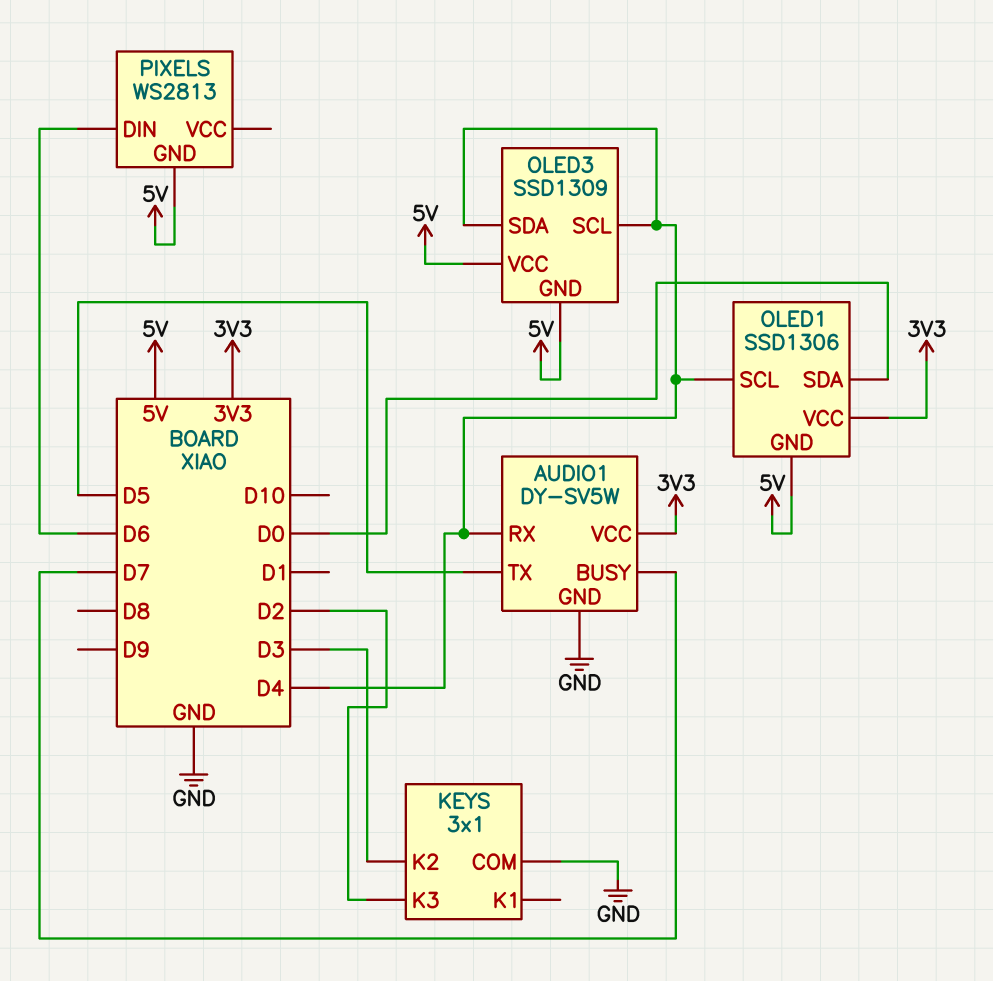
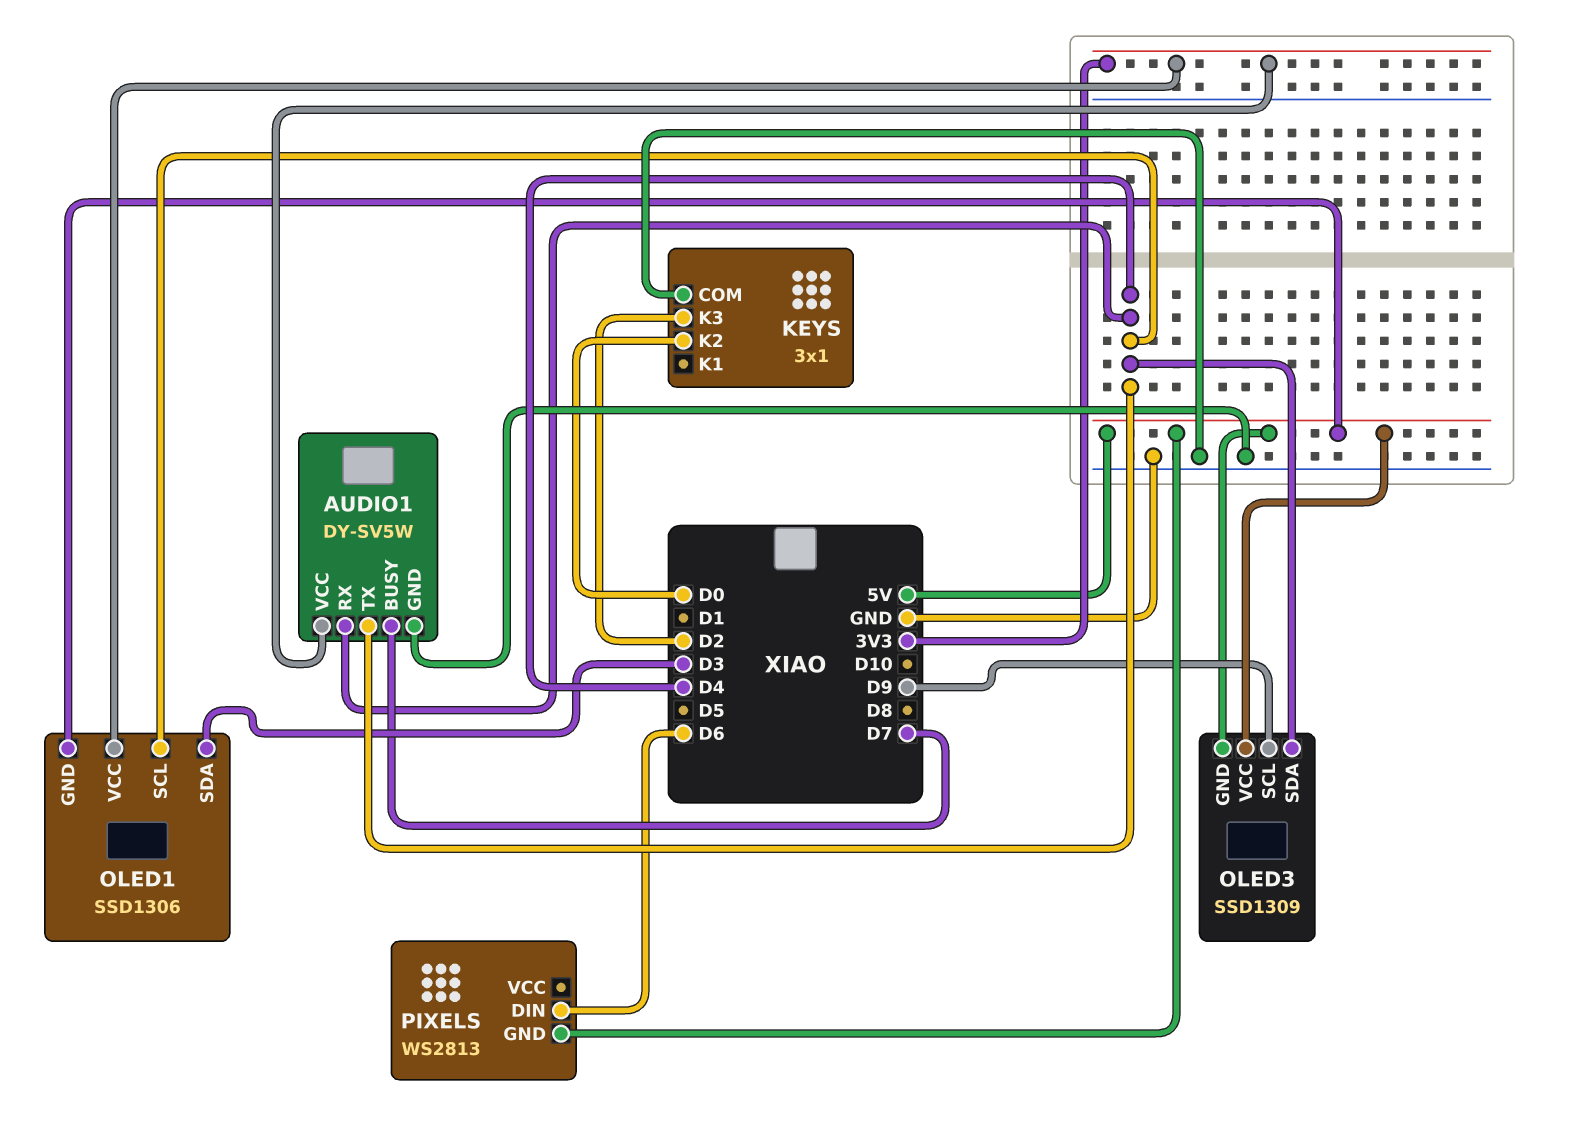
AUDIO1 pin TX: D5 -> D4
KEYS pin K2: D3 -> D0
OLED1 pin SDA: D0 -> D3
OLED3 pin SCL: D4 -> D9

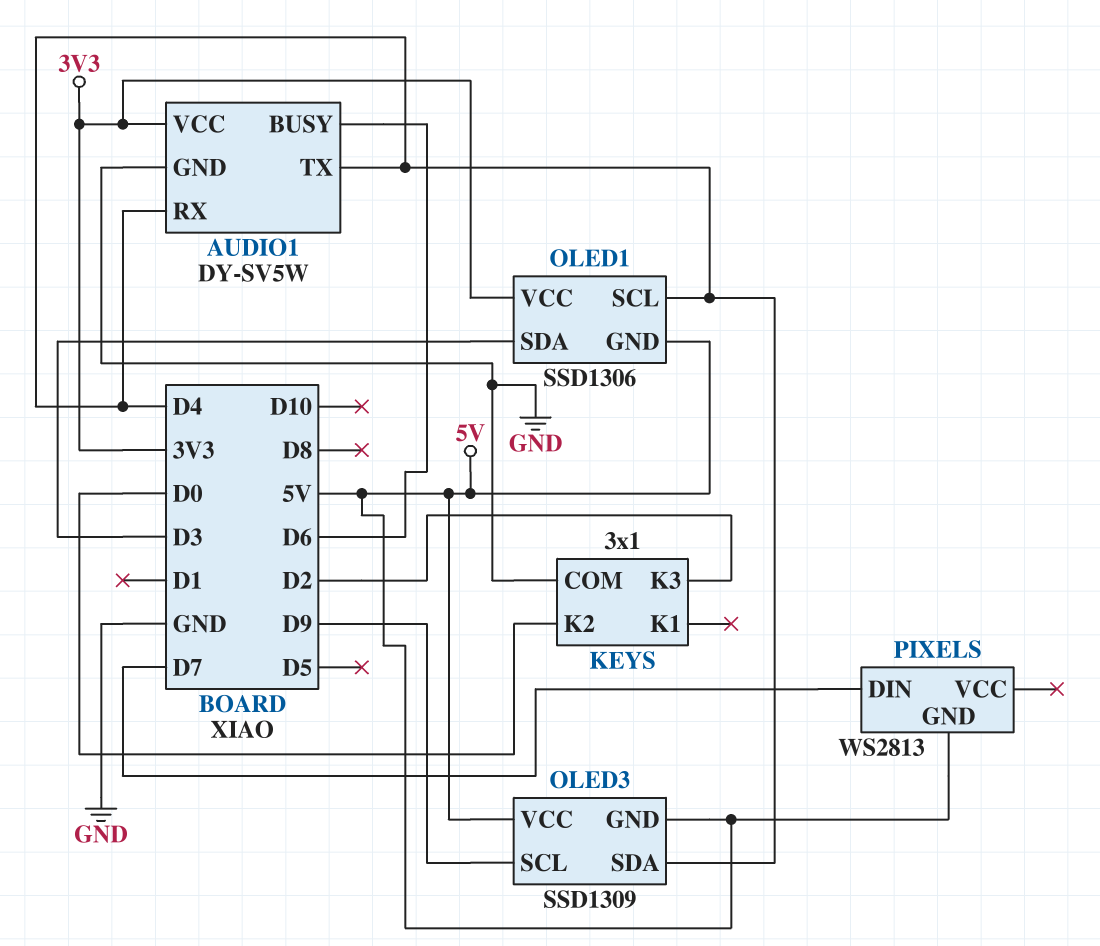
AUDIO1 pin BUSY: D7 -> D6
PIXELS pin DIN: D6 -> D7

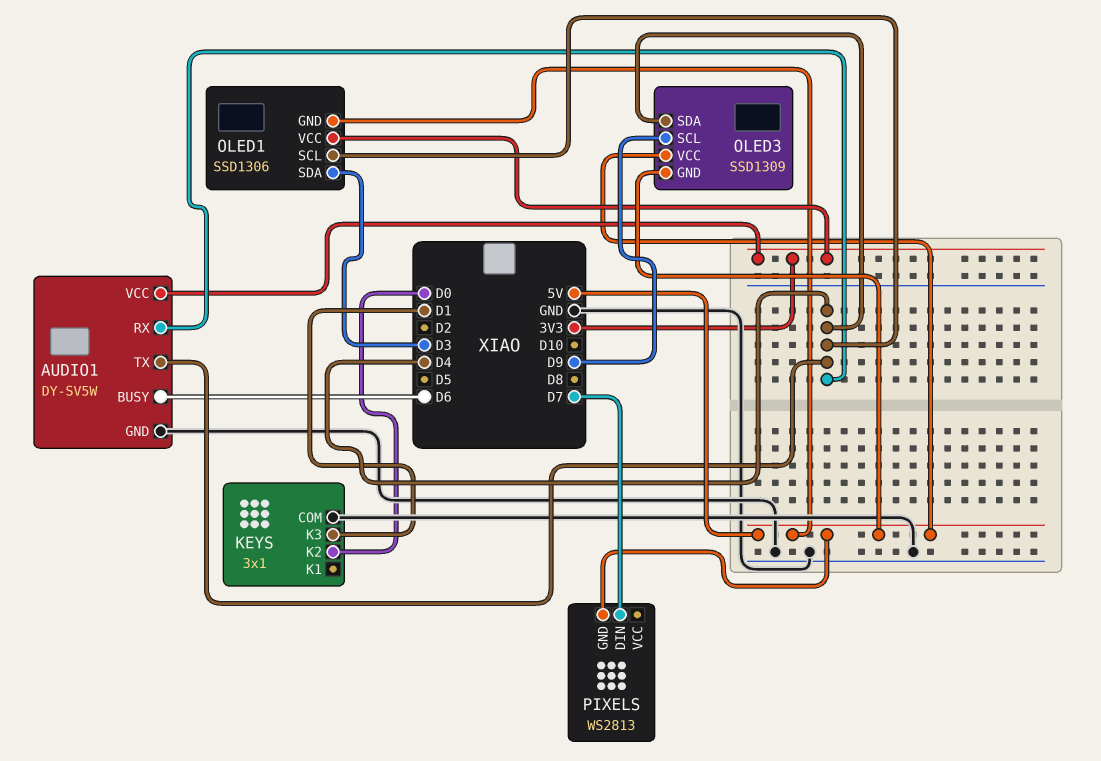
KEYS pin K3: D2 -> D1

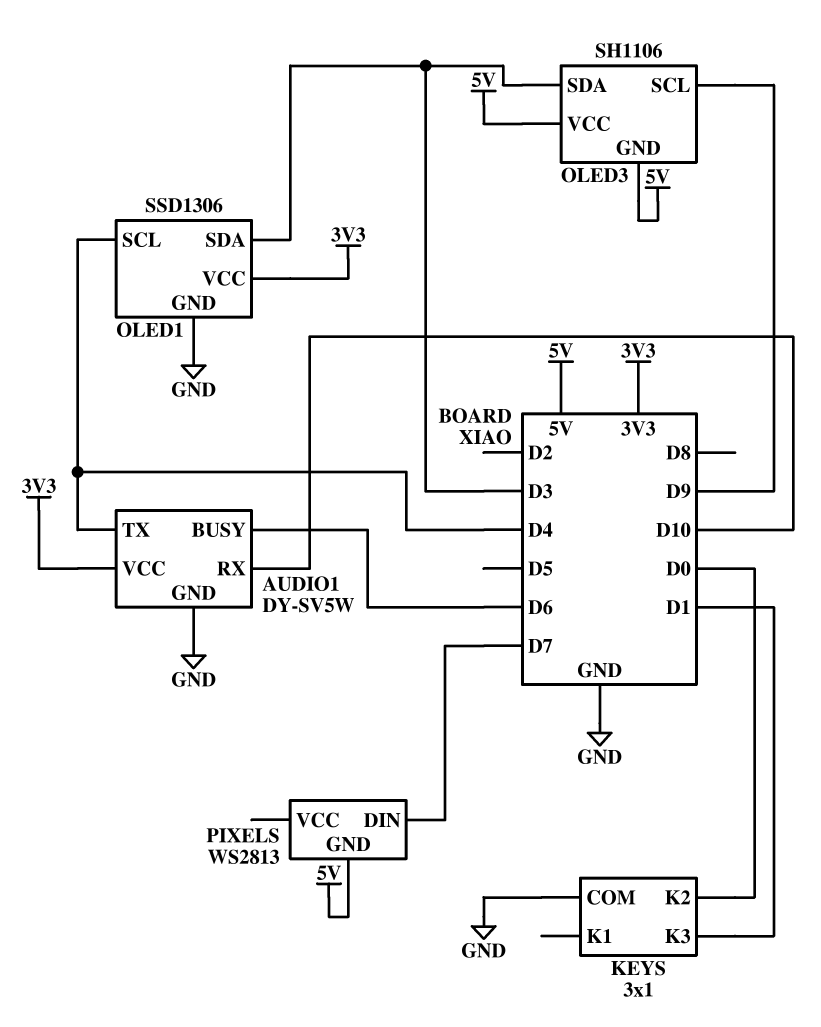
AUDIO1 pin RX: D4 -> D10
OLED1 pin GND: 5V -> GND
OLED3: SSD1309 -> SH1106
OLED3 pin SDA: D4 -> D3

